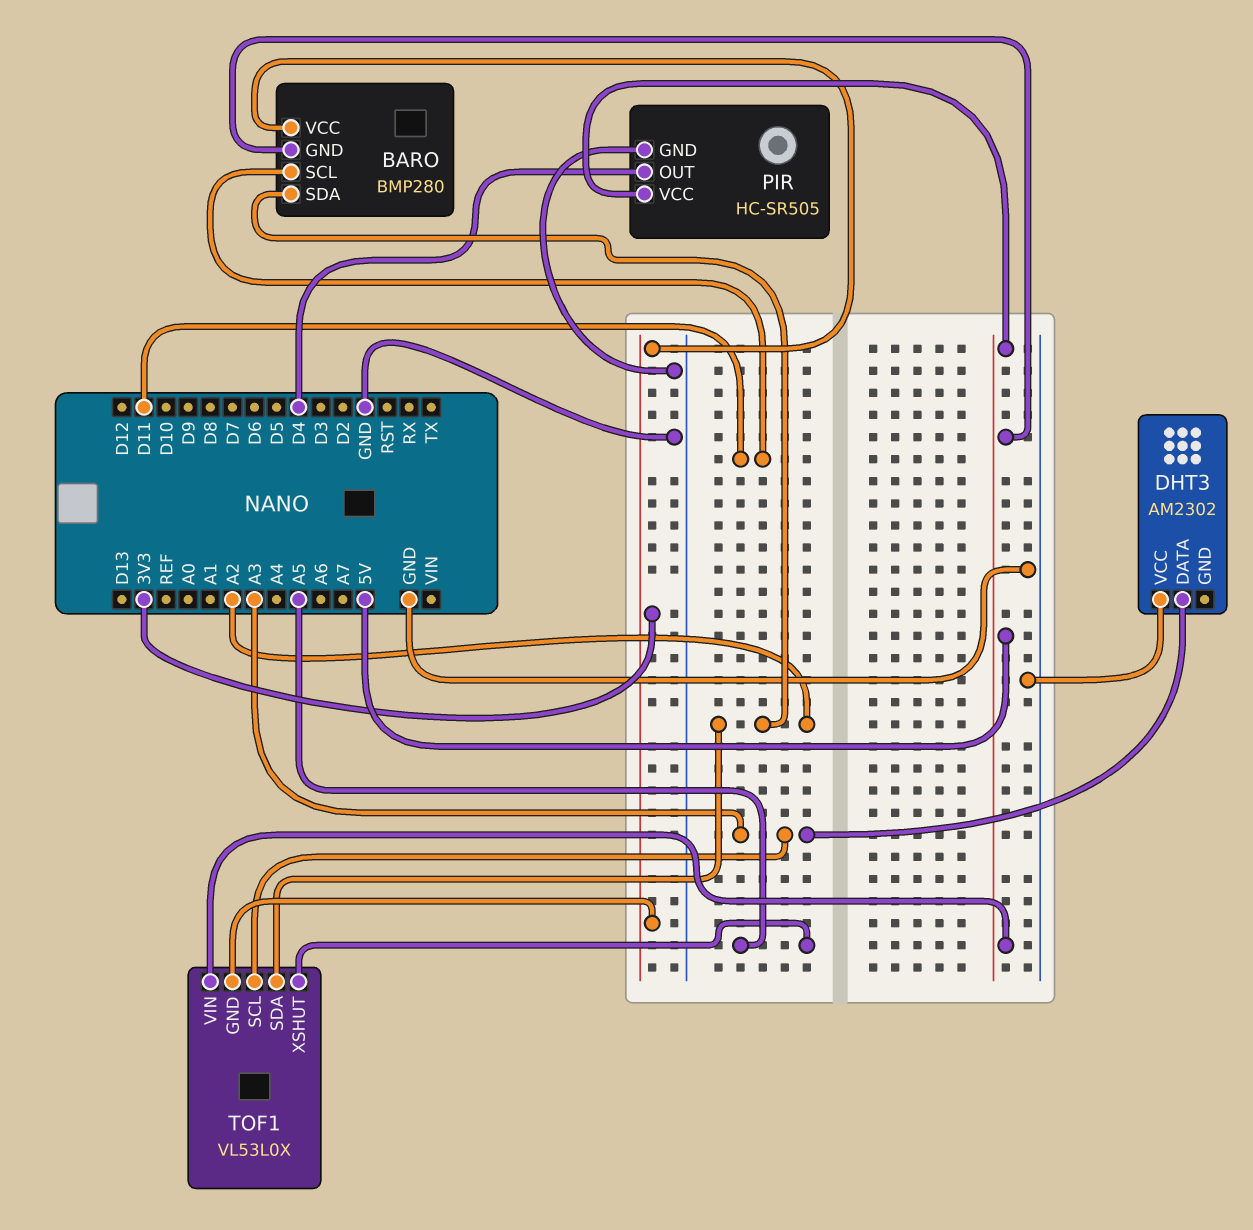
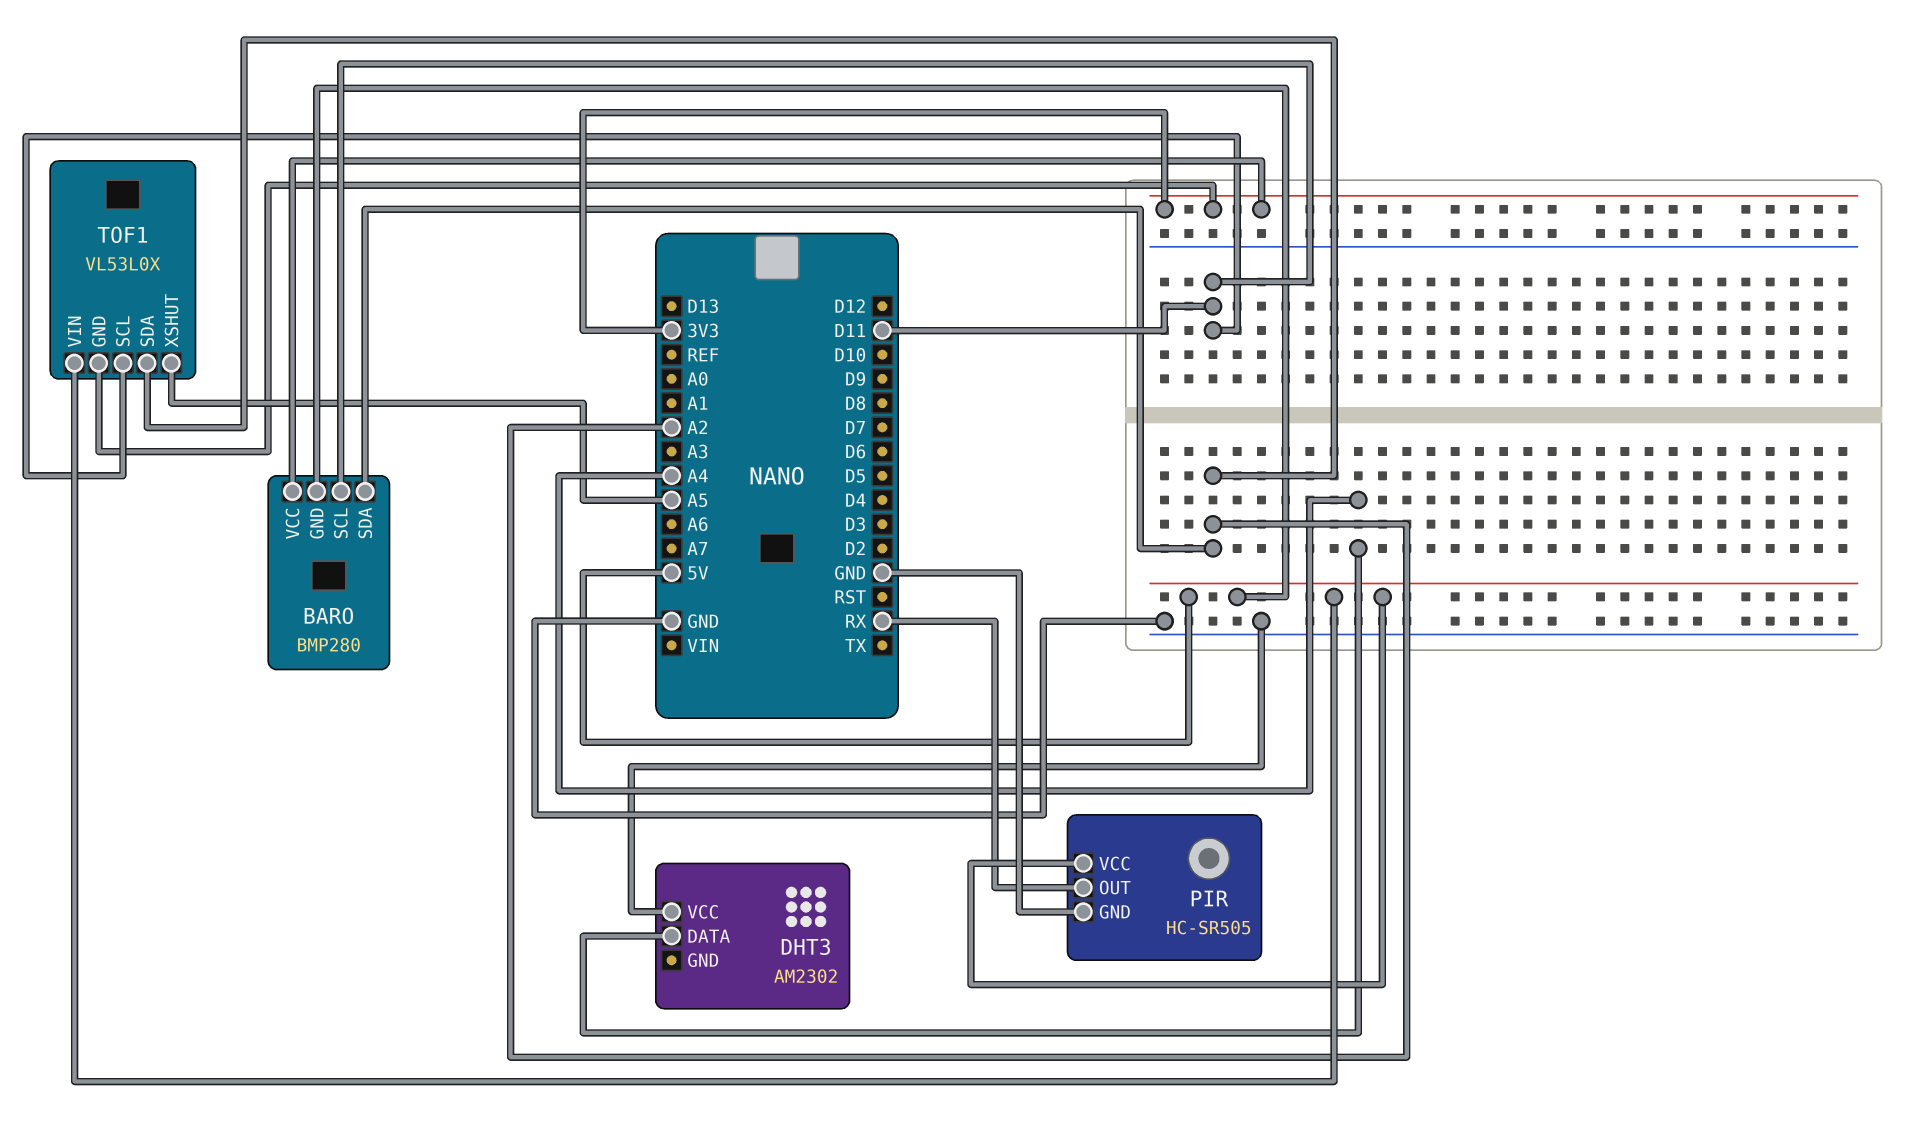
DHT3 pin DATA: A3 -> A4
PIR pin OUT: D4 -> RX
TOF1 pin SCL: A3 -> D11

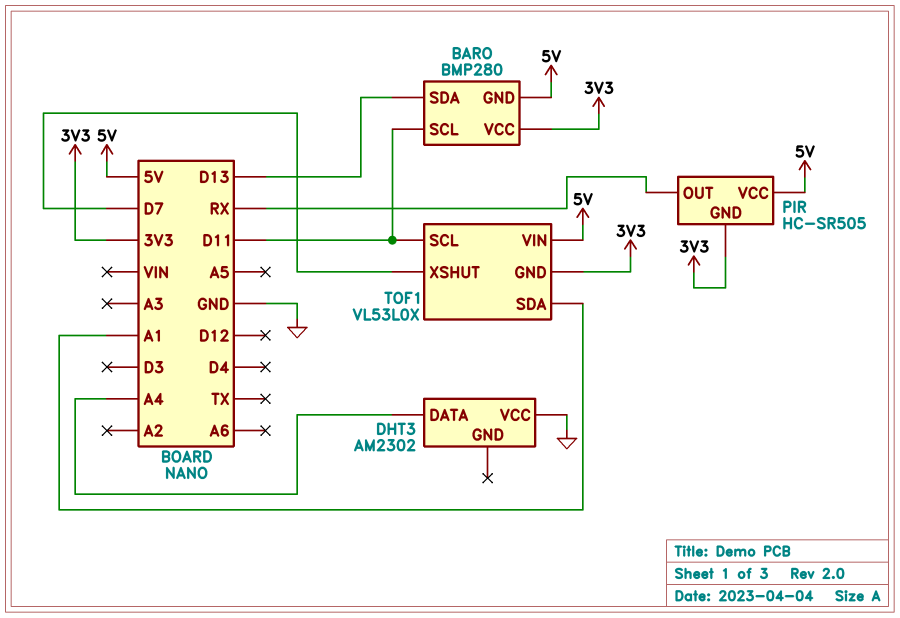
BARO pin SDA: A2 -> D13
PIR pin GND: GND -> 3V3
TOF1 pin SDA: A2 -> A1
TOF1 pin XSHUT: A5 -> D7

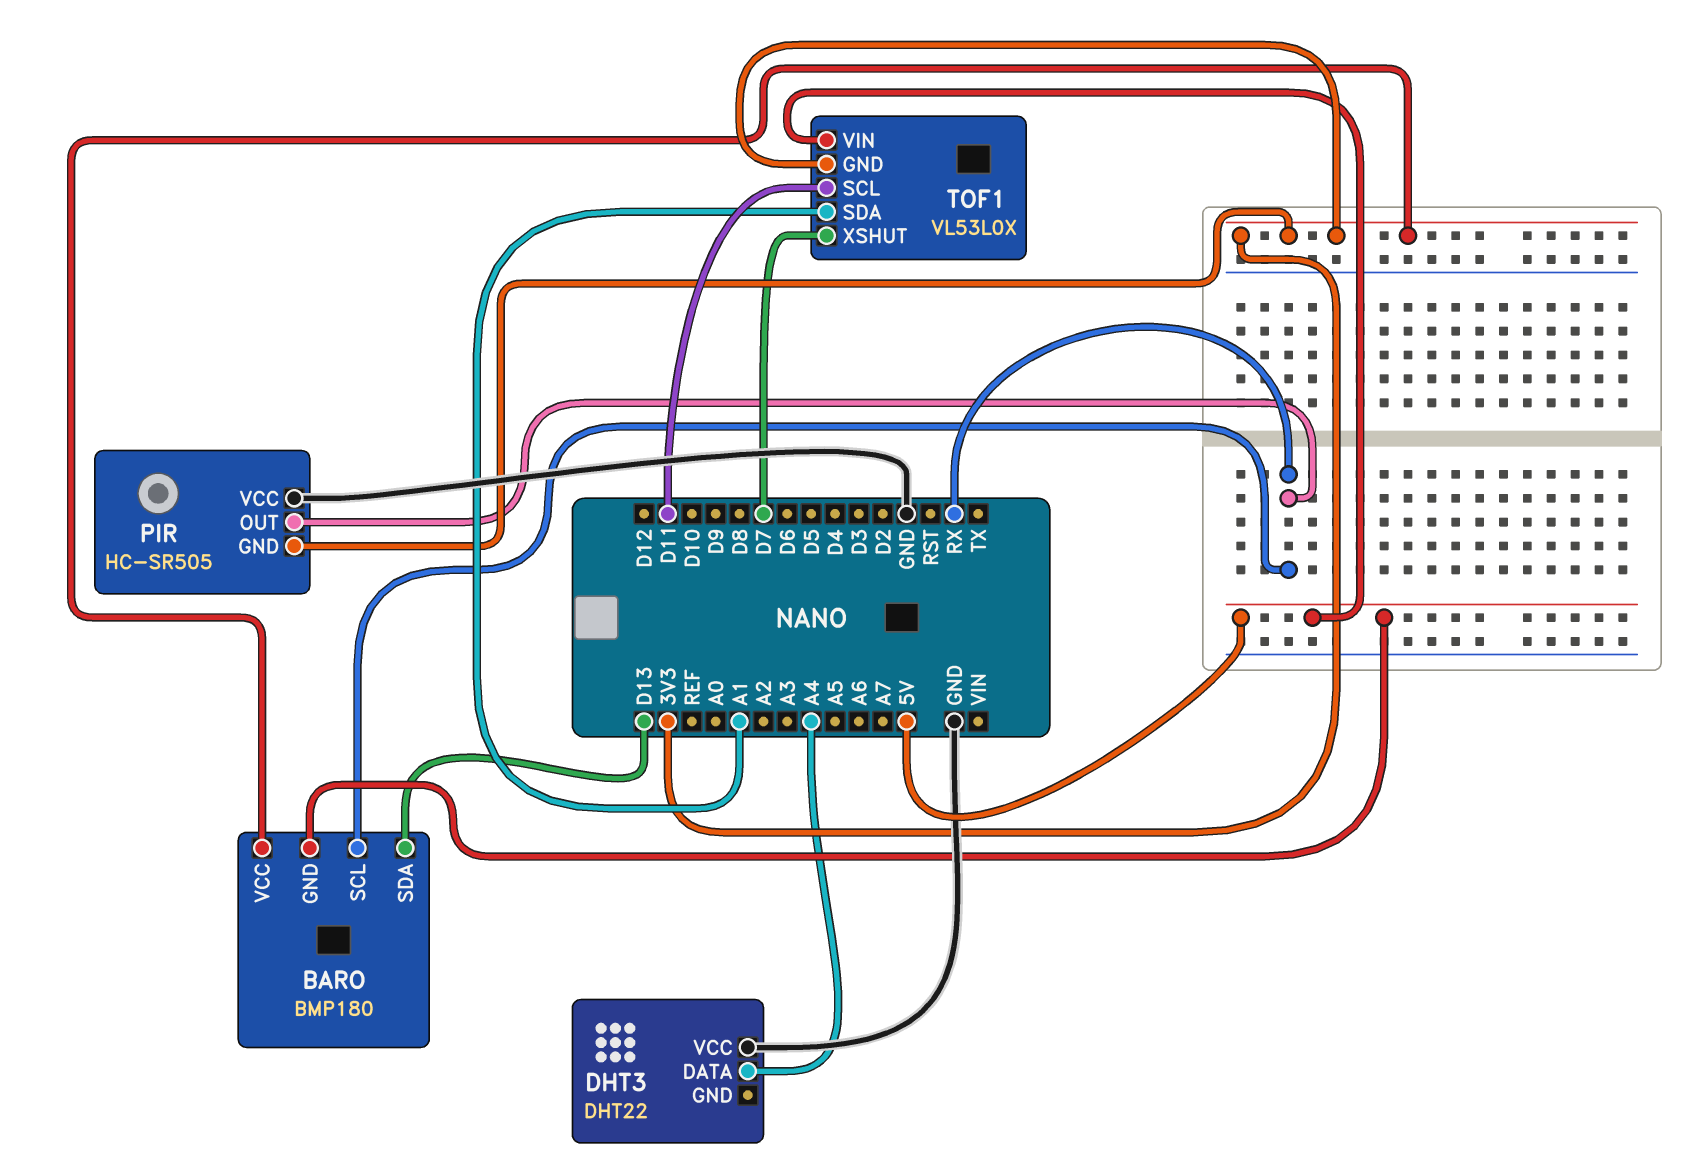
BARO: BMP280 -> BMP180
BARO pin SCL: D11 -> RX
DHT3: AM2302 -> DHT22
PIR pin VCC: 5V -> GND

